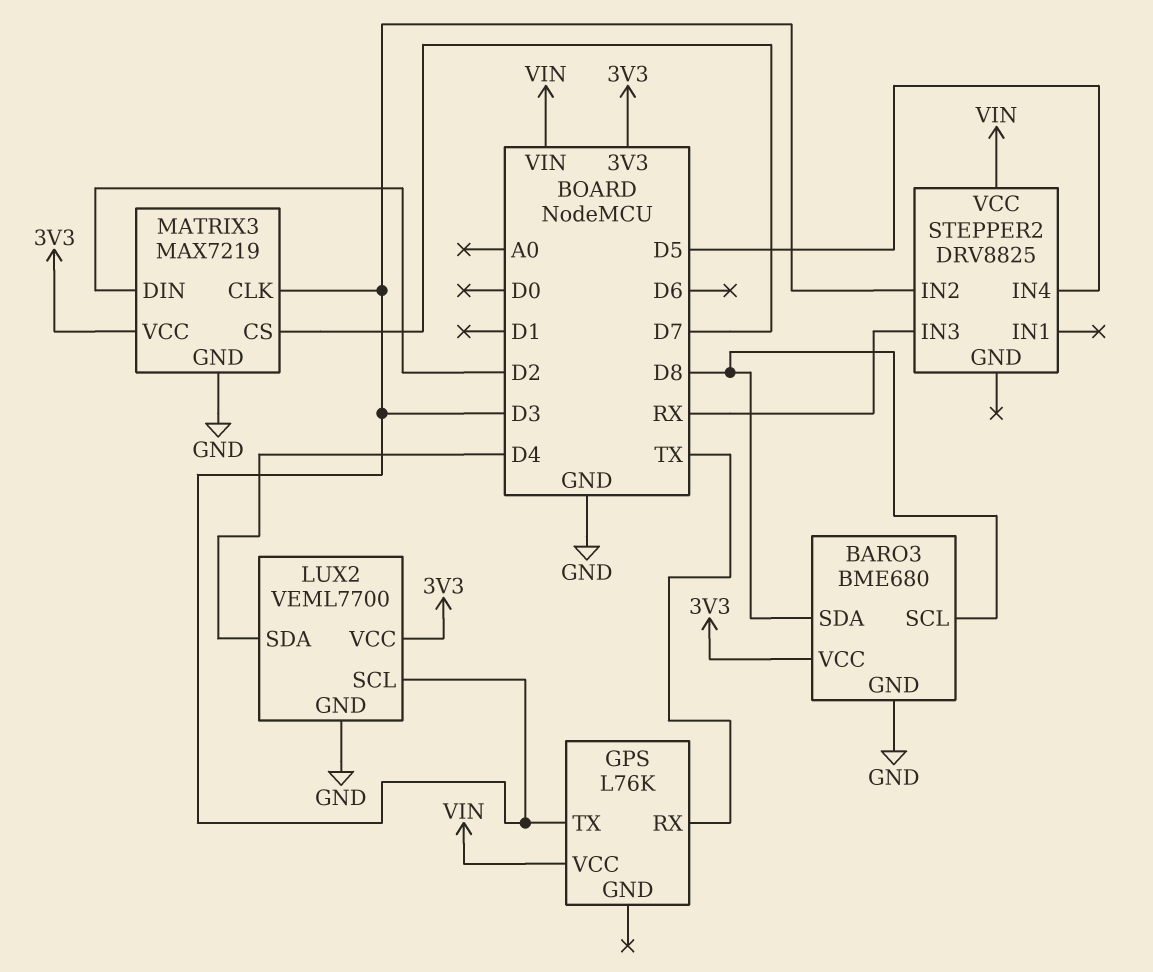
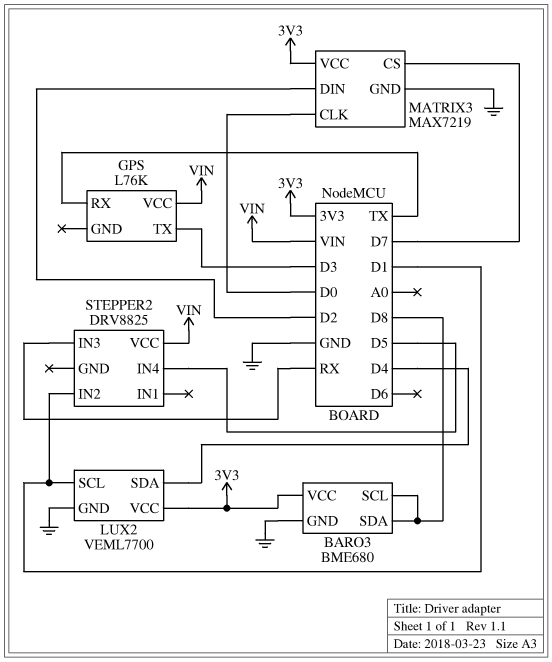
LUX2 pin SCL: D3 -> D1
MATRIX3 pin CLK: D3 -> D0
STEPPER2 pin IN2: D3 -> D1

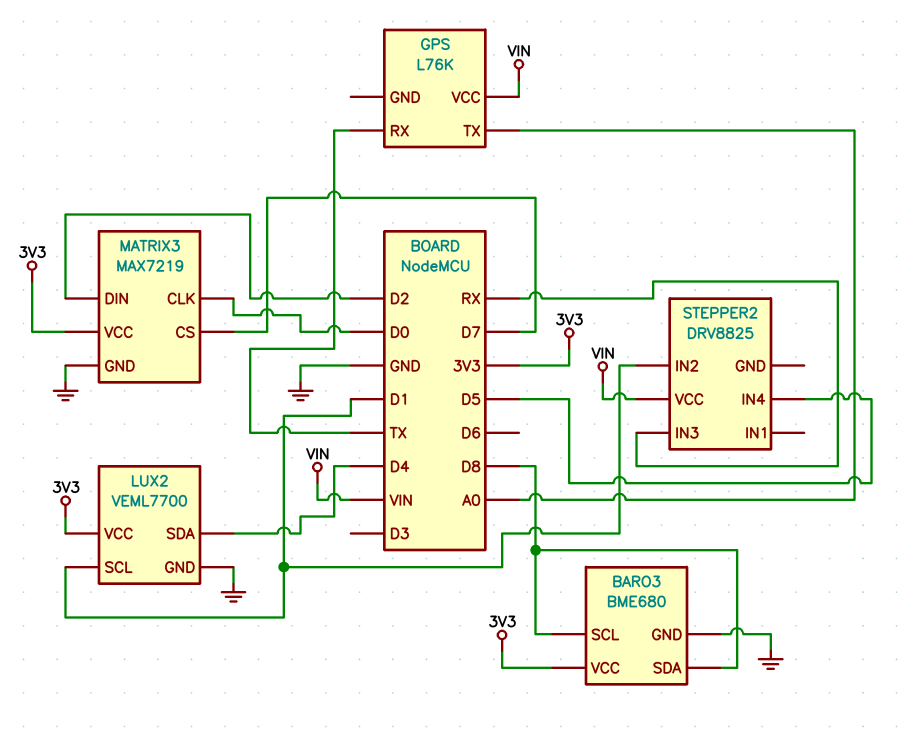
GPS pin TX: D3 -> A0

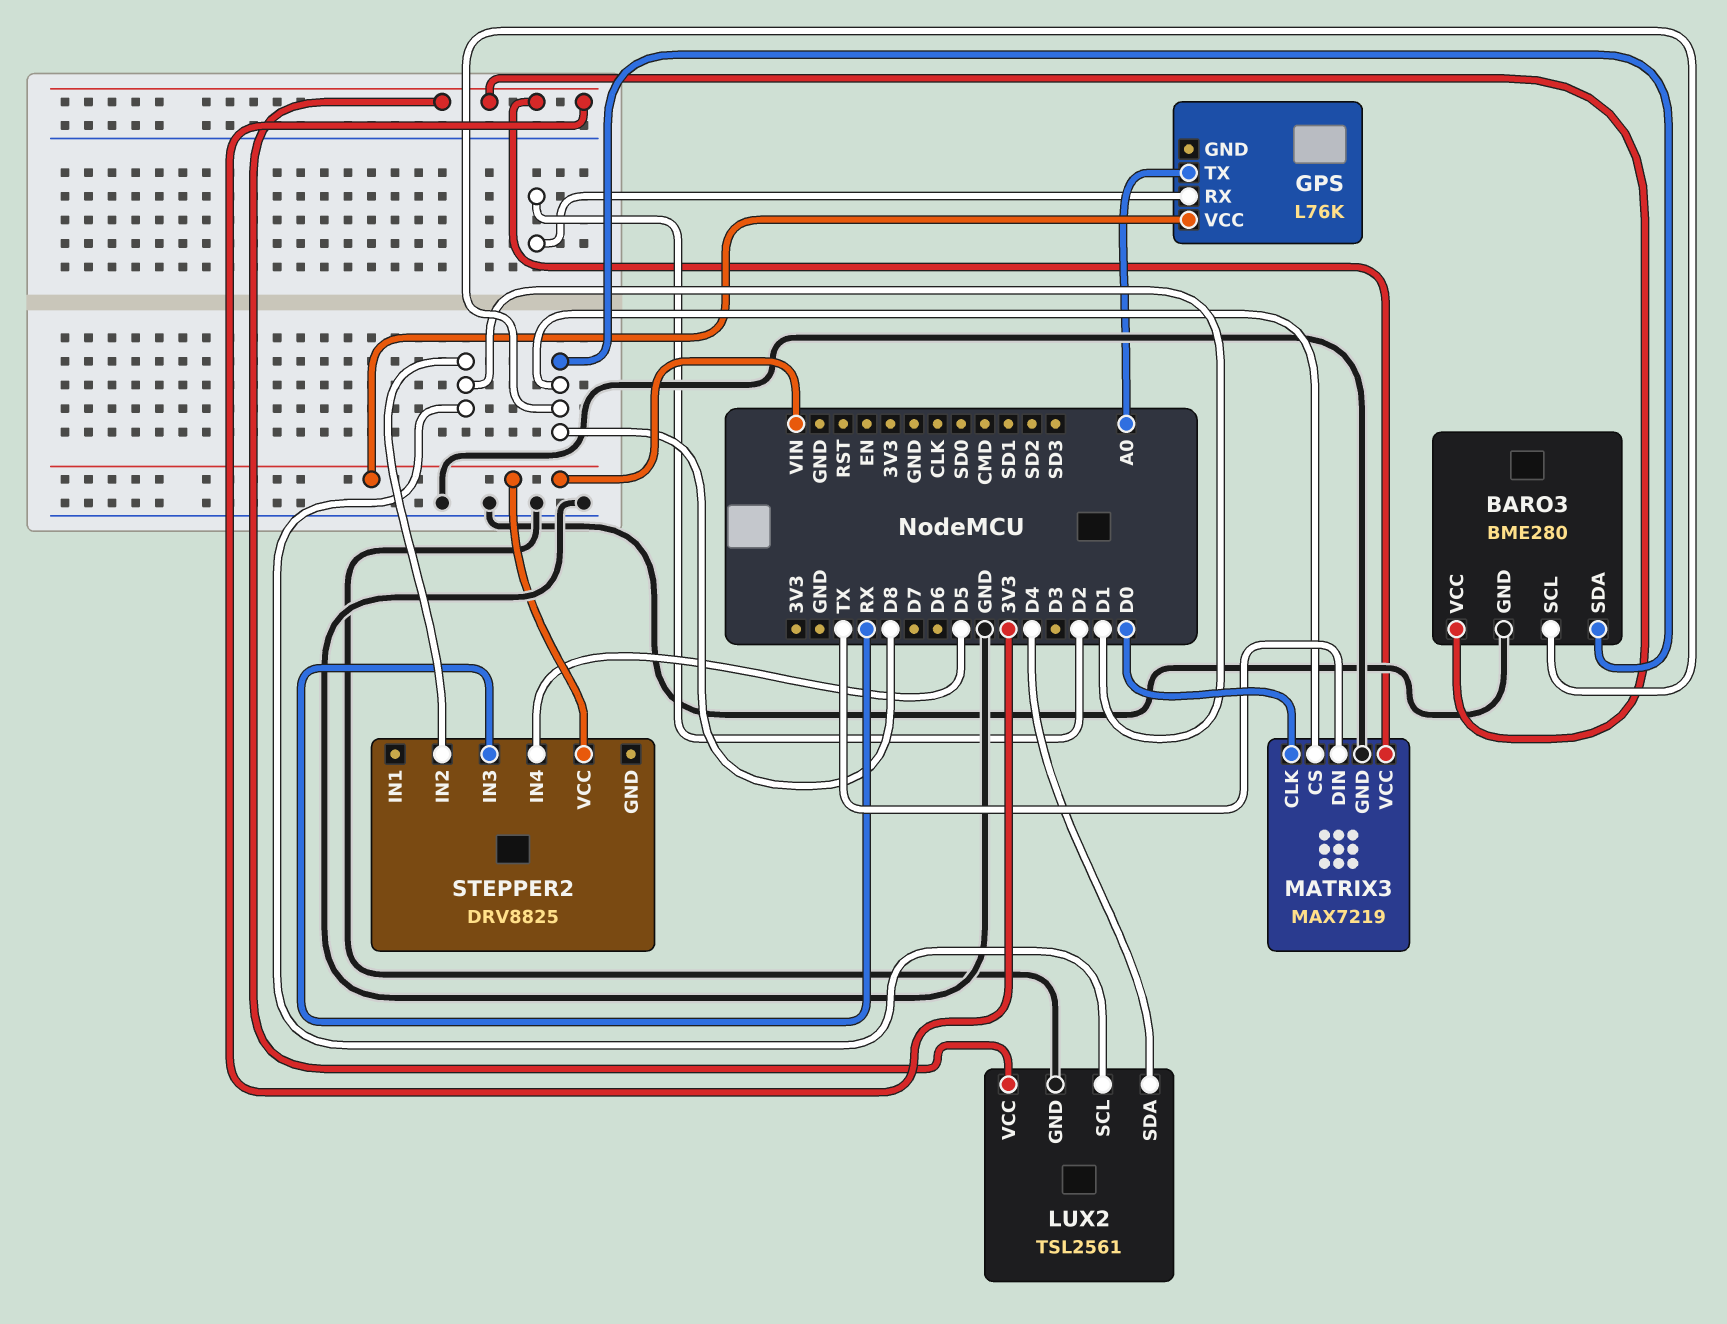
BARO3: BME680 -> BME280
GPS pin RX: TX -> D2
LUX2: VEML7700 -> TSL2561
MATRIX3 pin CS: D7 -> D8
MATRIX3 pin DIN: D2 -> TX

